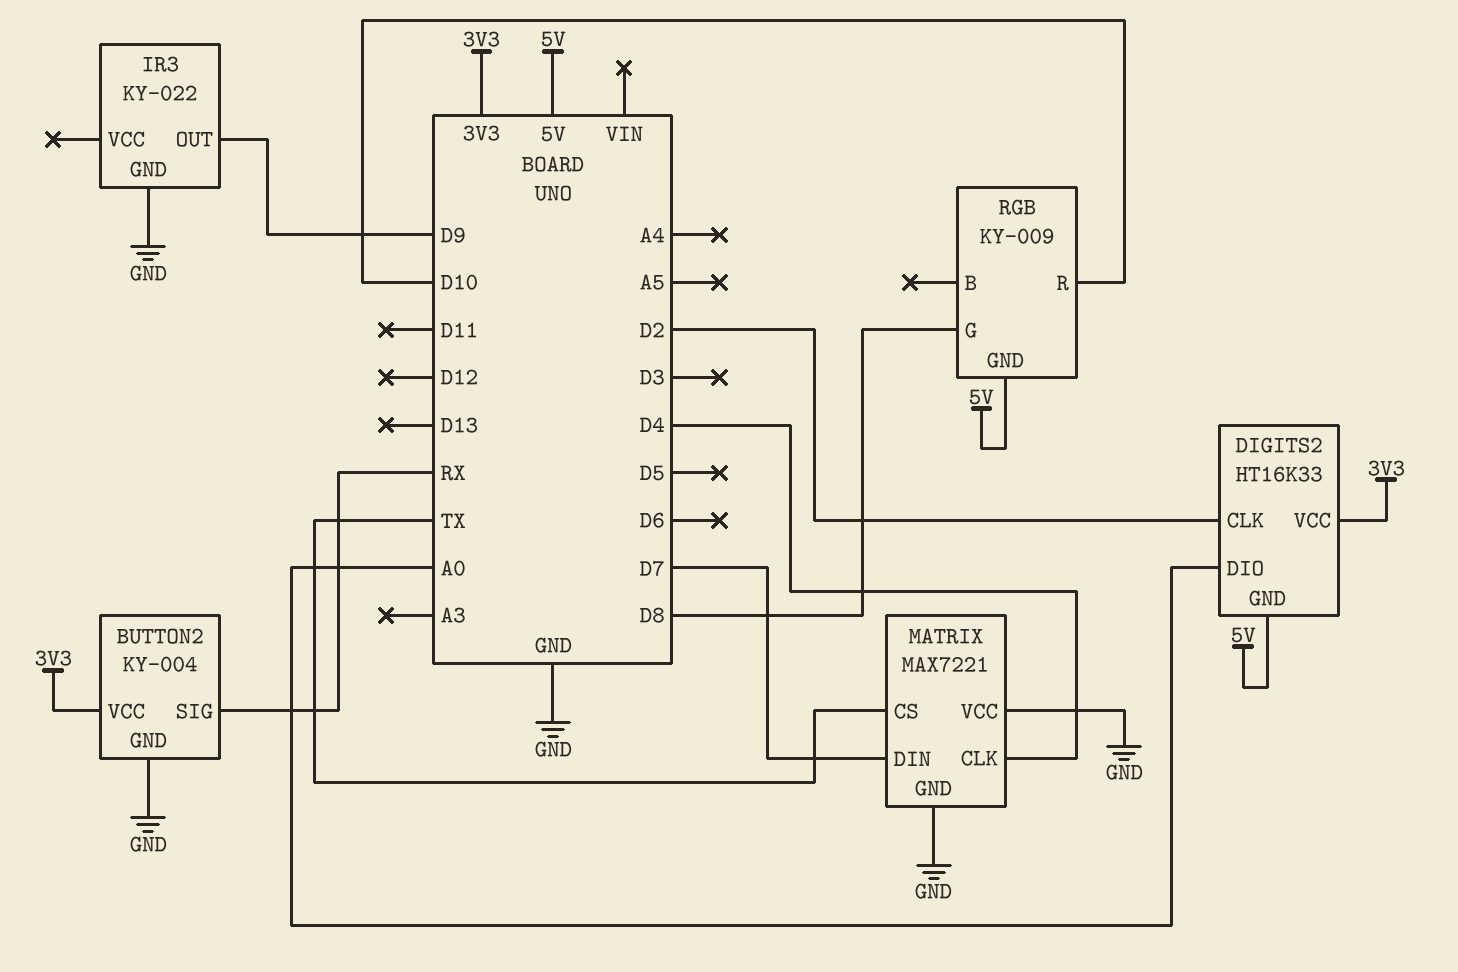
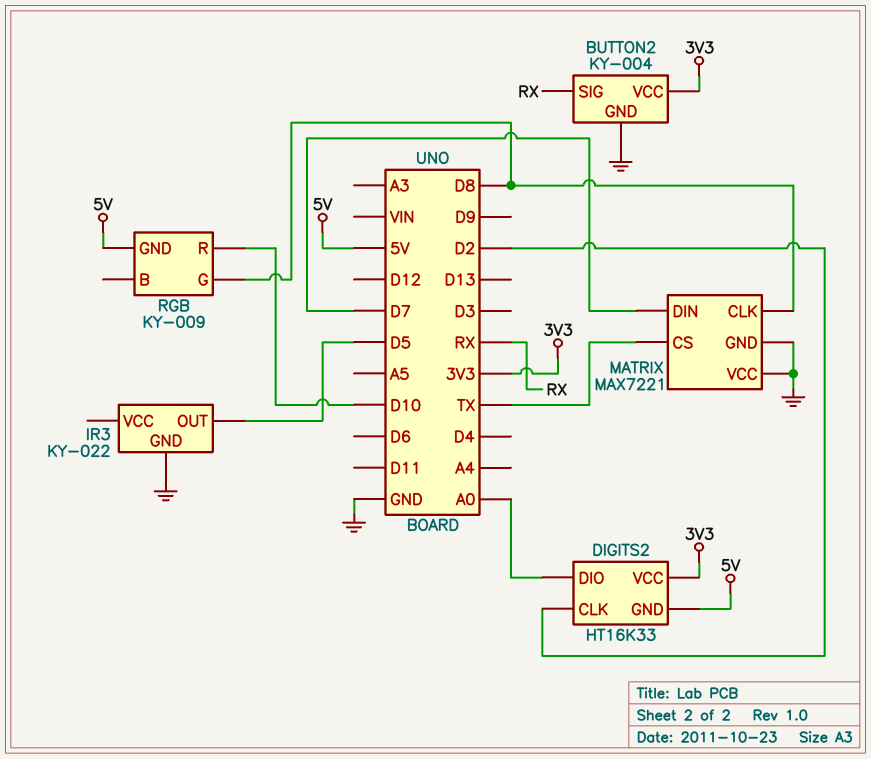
IR3 pin OUT: D9 -> D5
MATRIX pin CLK: D4 -> D8

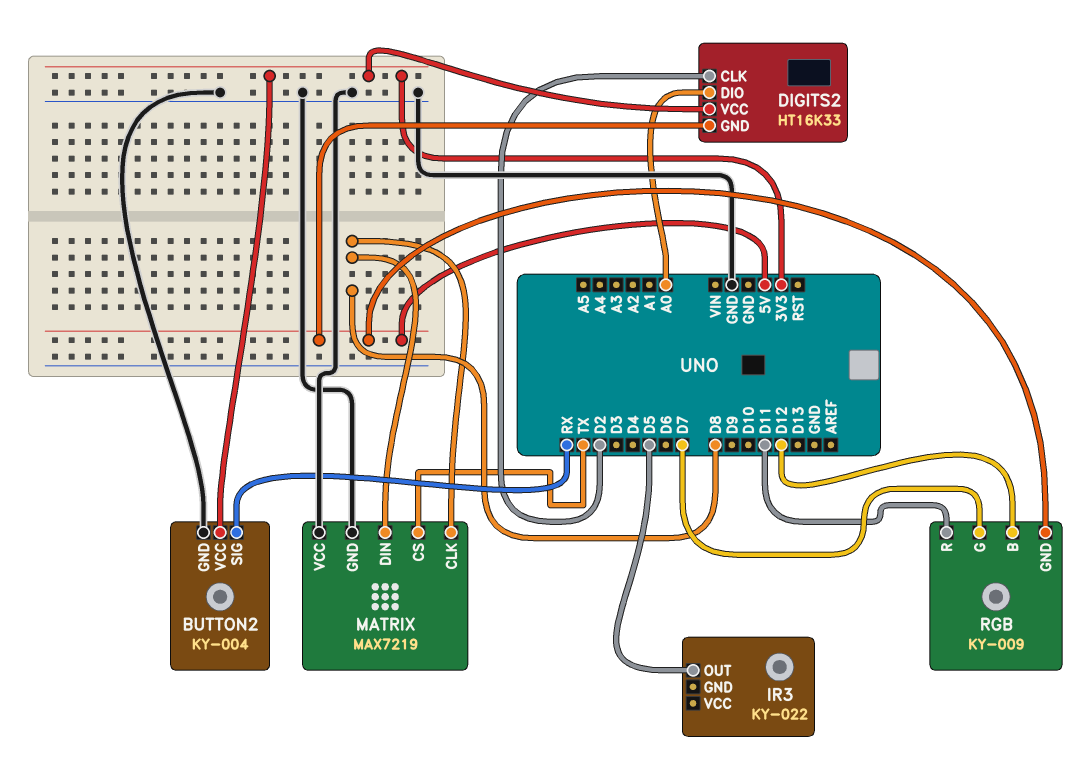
IR3 pin GND: GND -> none
MATRIX: MAX7221 -> MAX7219
MATRIX pin DIN: D7 -> D8
RGB pin B: none -> D12
RGB pin G: D8 -> D7
RGB pin R: D10 -> D11

